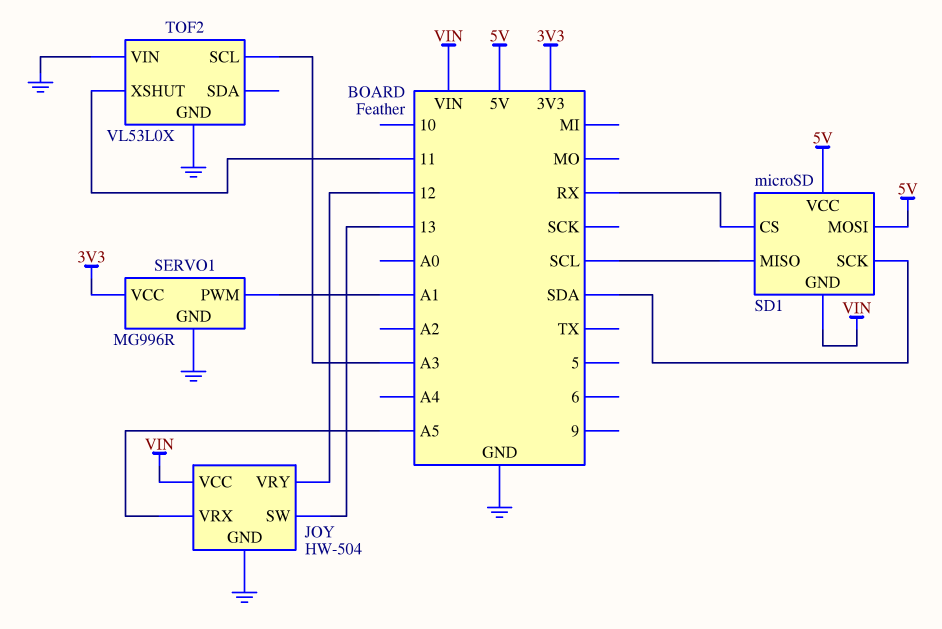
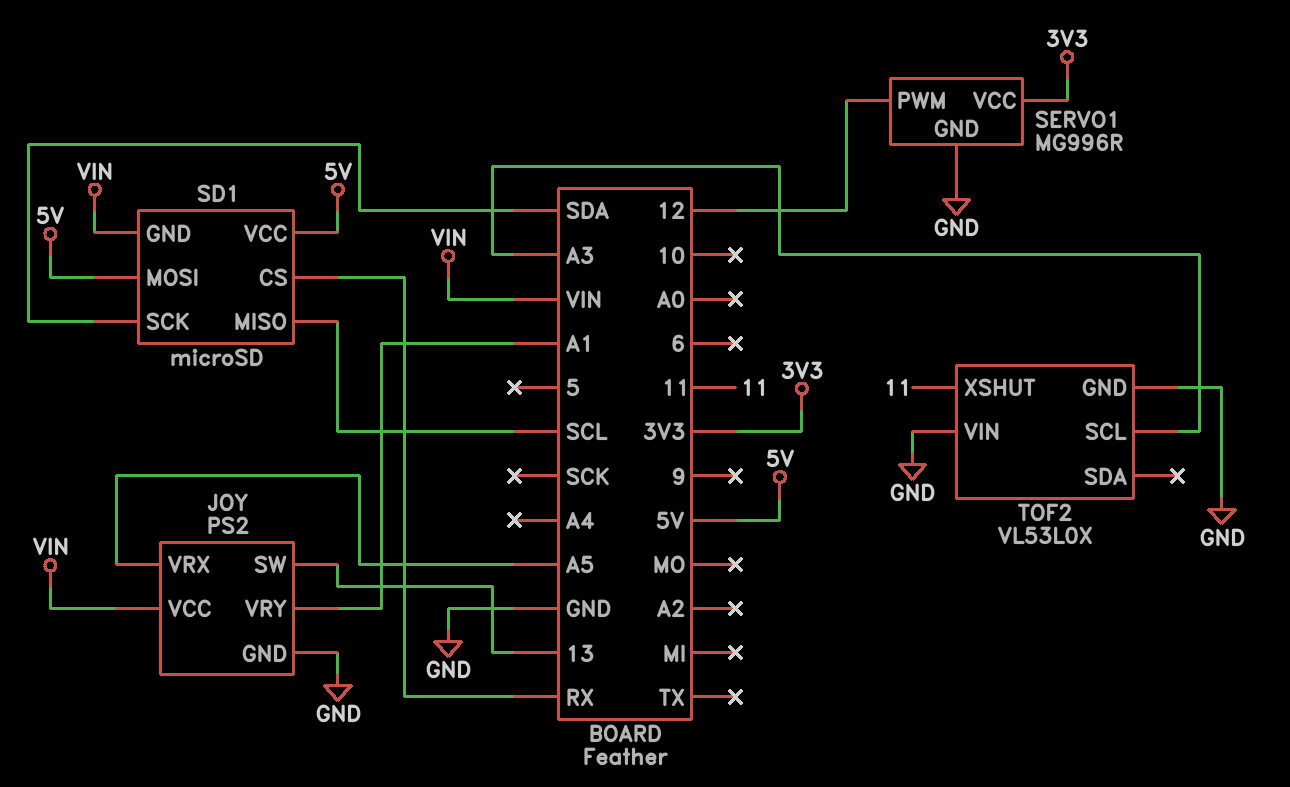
JOY: HW-504 -> PS2
JOY pin VRY: 12 -> A1
SERVO1 pin PWM: A1 -> 12

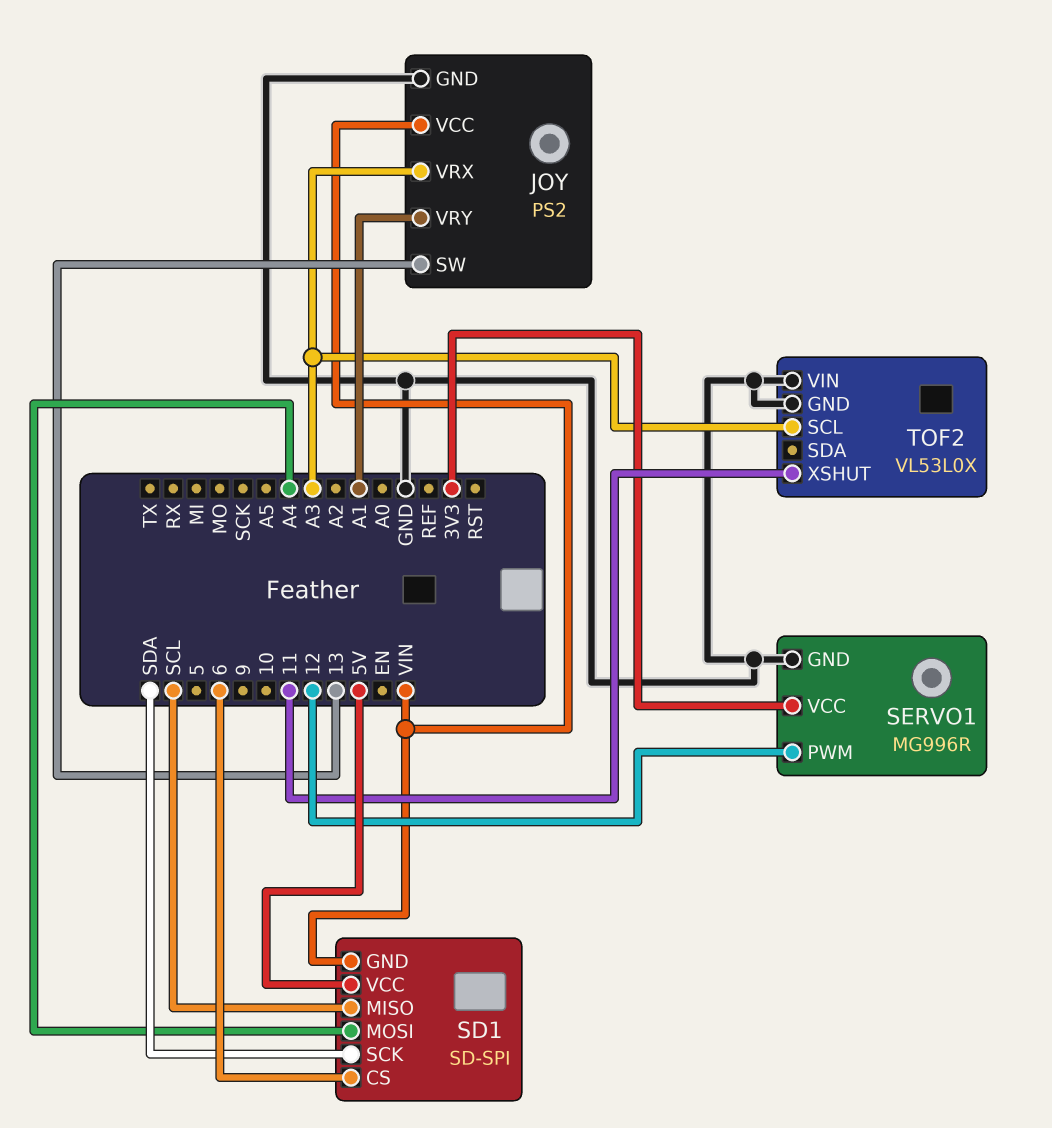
JOY pin VRX: A5 -> A3
SD1: microSD -> SD-SPI
SD1 pin CS: RX -> 6
SD1 pin MOSI: 5V -> A4

